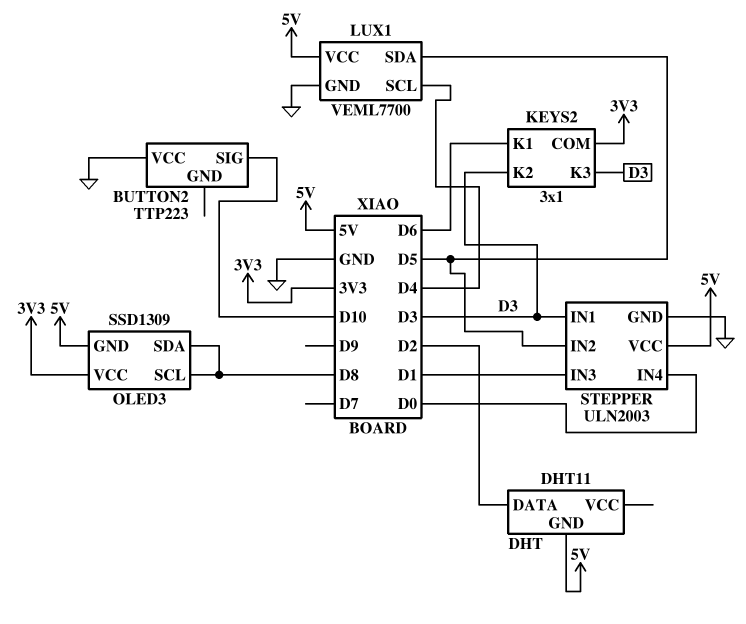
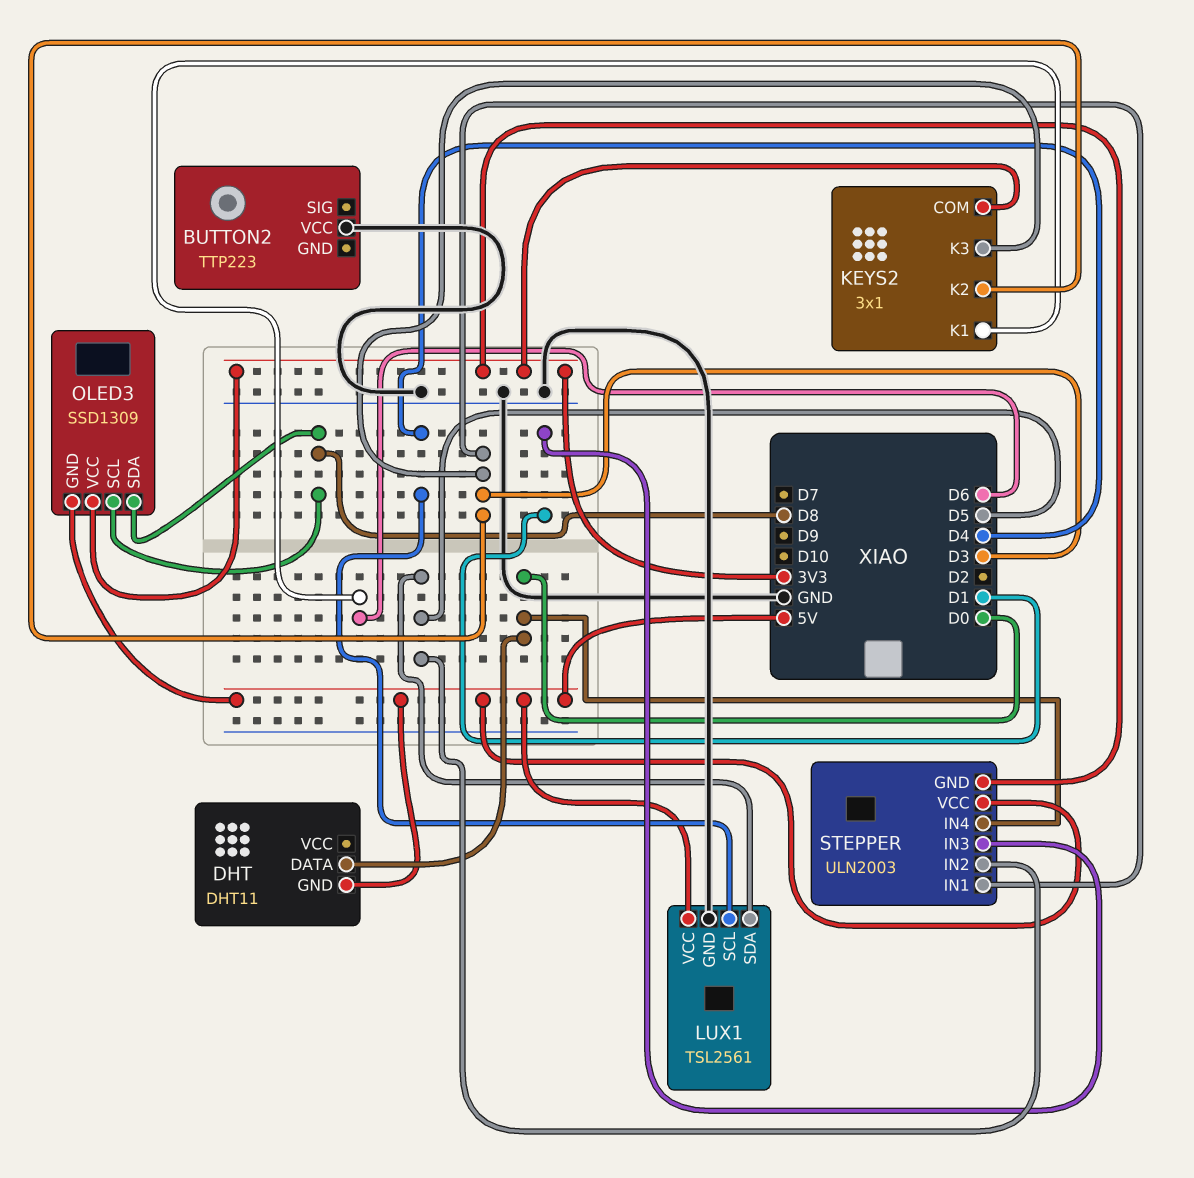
BUTTON2 pin SIG: D10 -> none
DHT pin DATA: D2 -> D0
LUX1: VEML7700 -> TSL2561
STEPPER pin GND: GND -> 3V3

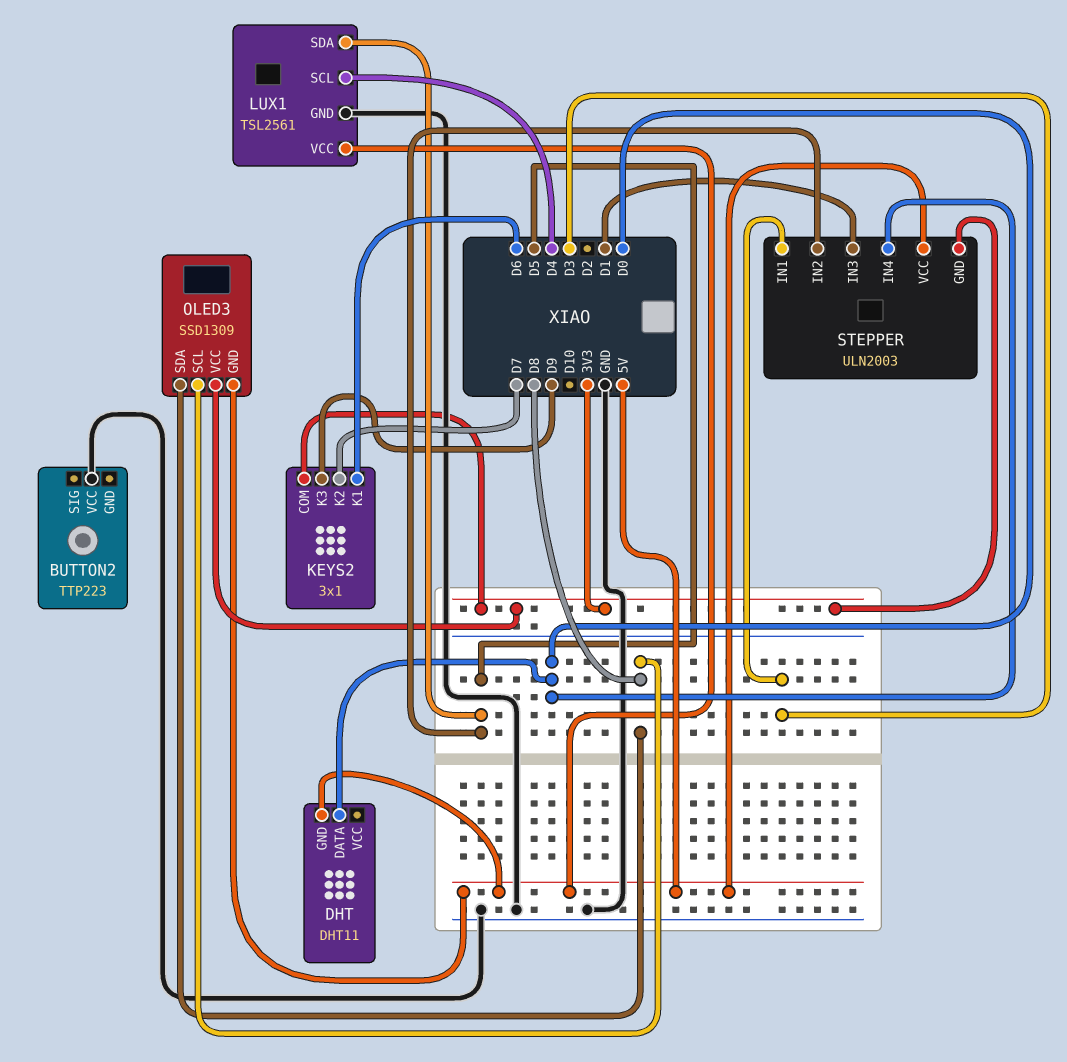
KEYS2 pin K2: D3 -> D7
KEYS2 pin K3: D3 -> D9

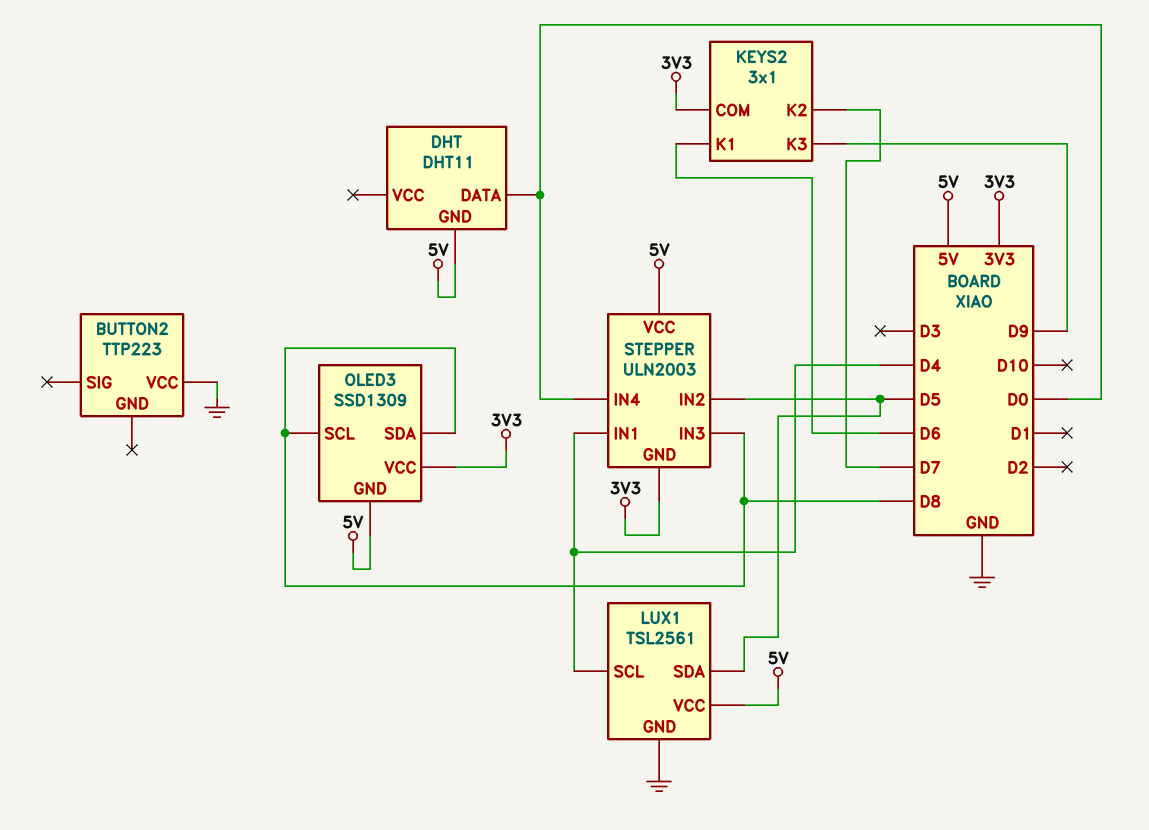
STEPPER pin IN1: D3 -> D4
STEPPER pin IN3: D1 -> D8

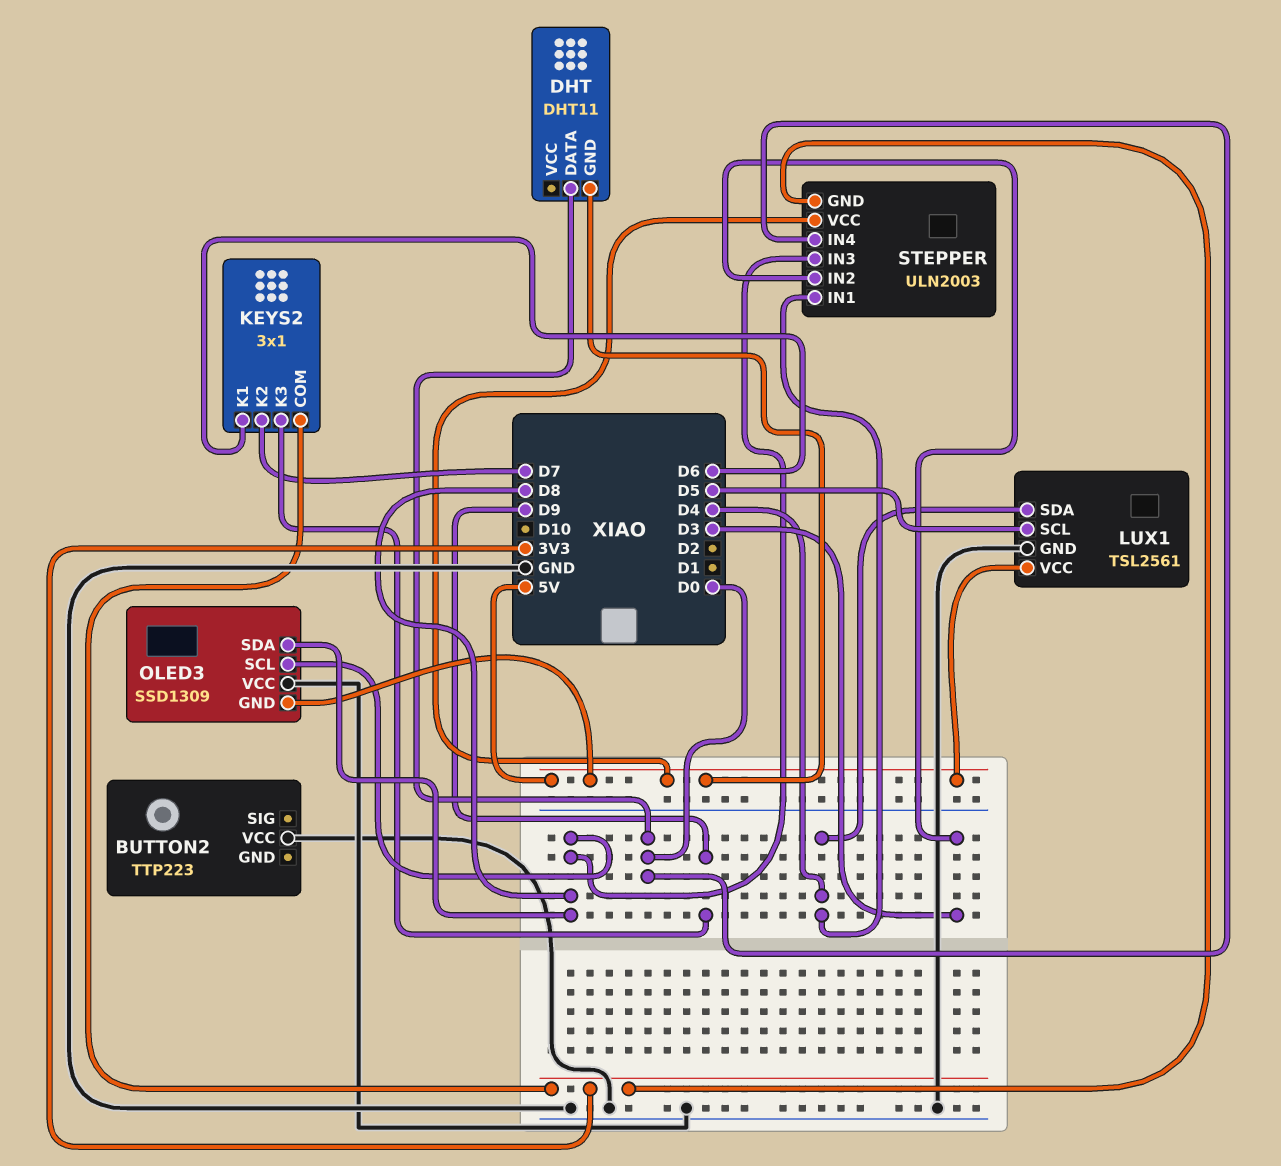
LUX1 pin SCL: D4 -> D5
LUX1 pin SDA: D5 -> D4
OLED3 pin VCC: 3V3 -> GND
STEPPER pin IN2: D5 -> D3

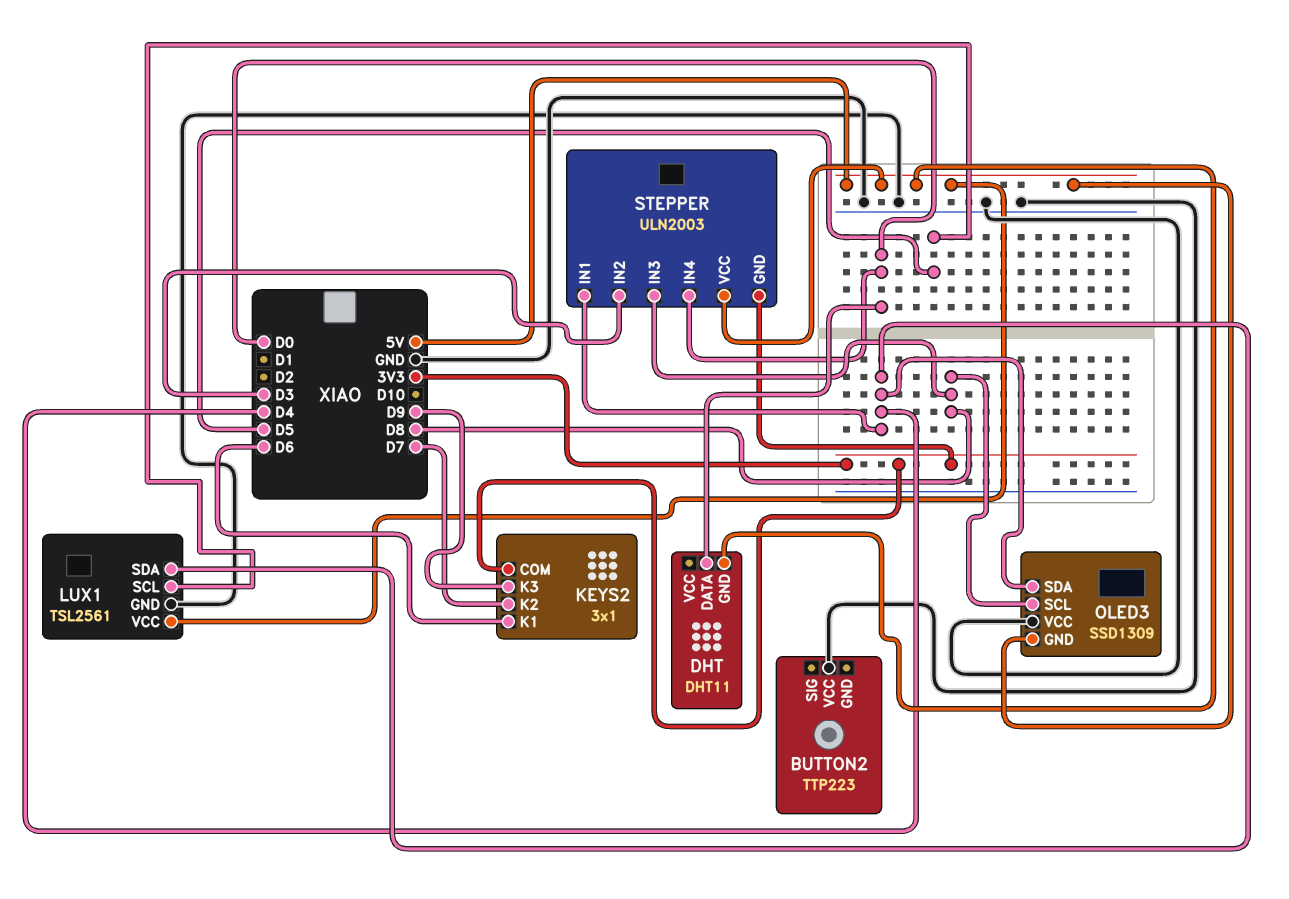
OLED3 pin SDA: D8 -> D4

